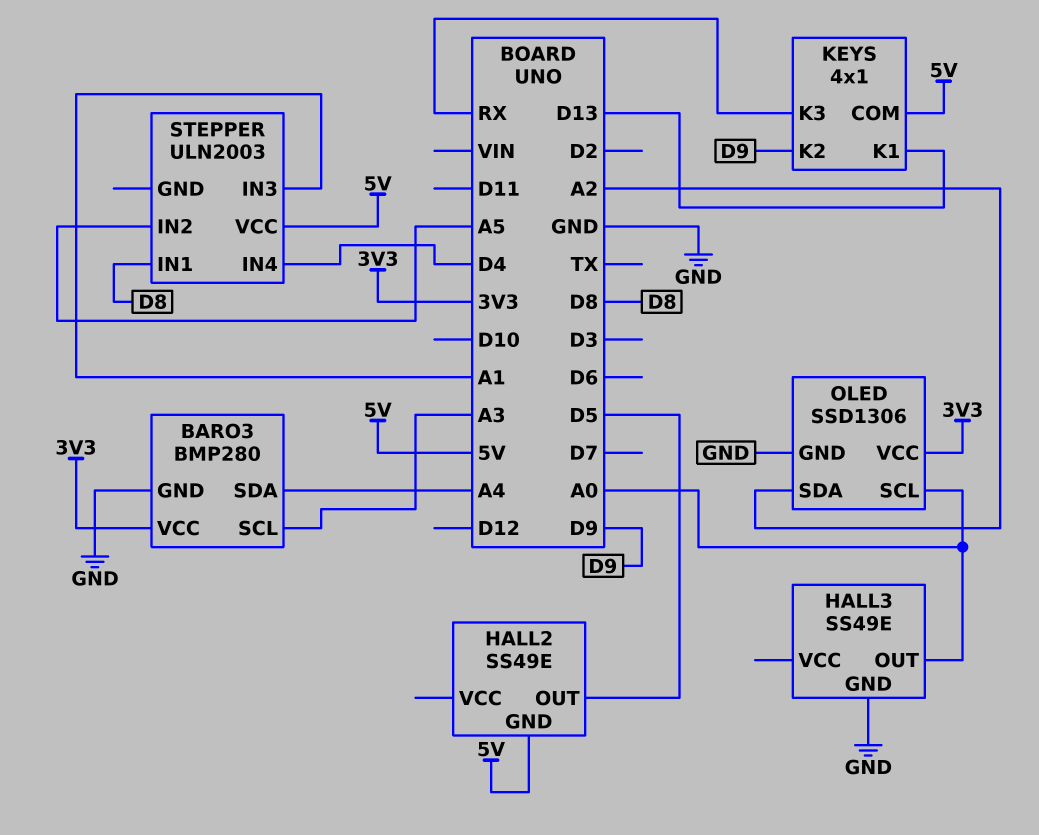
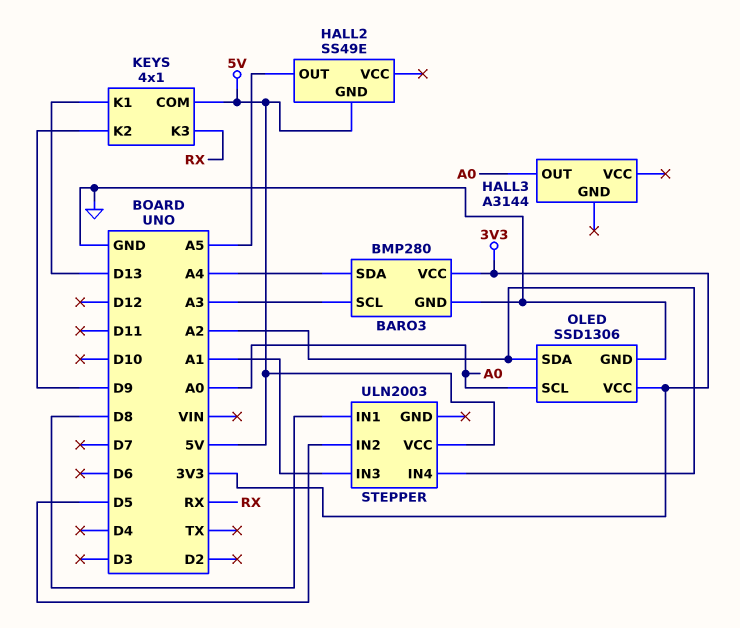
HALL2 pin OUT: D5 -> A5
HALL3: SS49E -> A3144
HALL3 pin GND: GND -> none
STEPPER pin IN2: A5 -> D5
STEPPER pin IN4: D4 -> A2

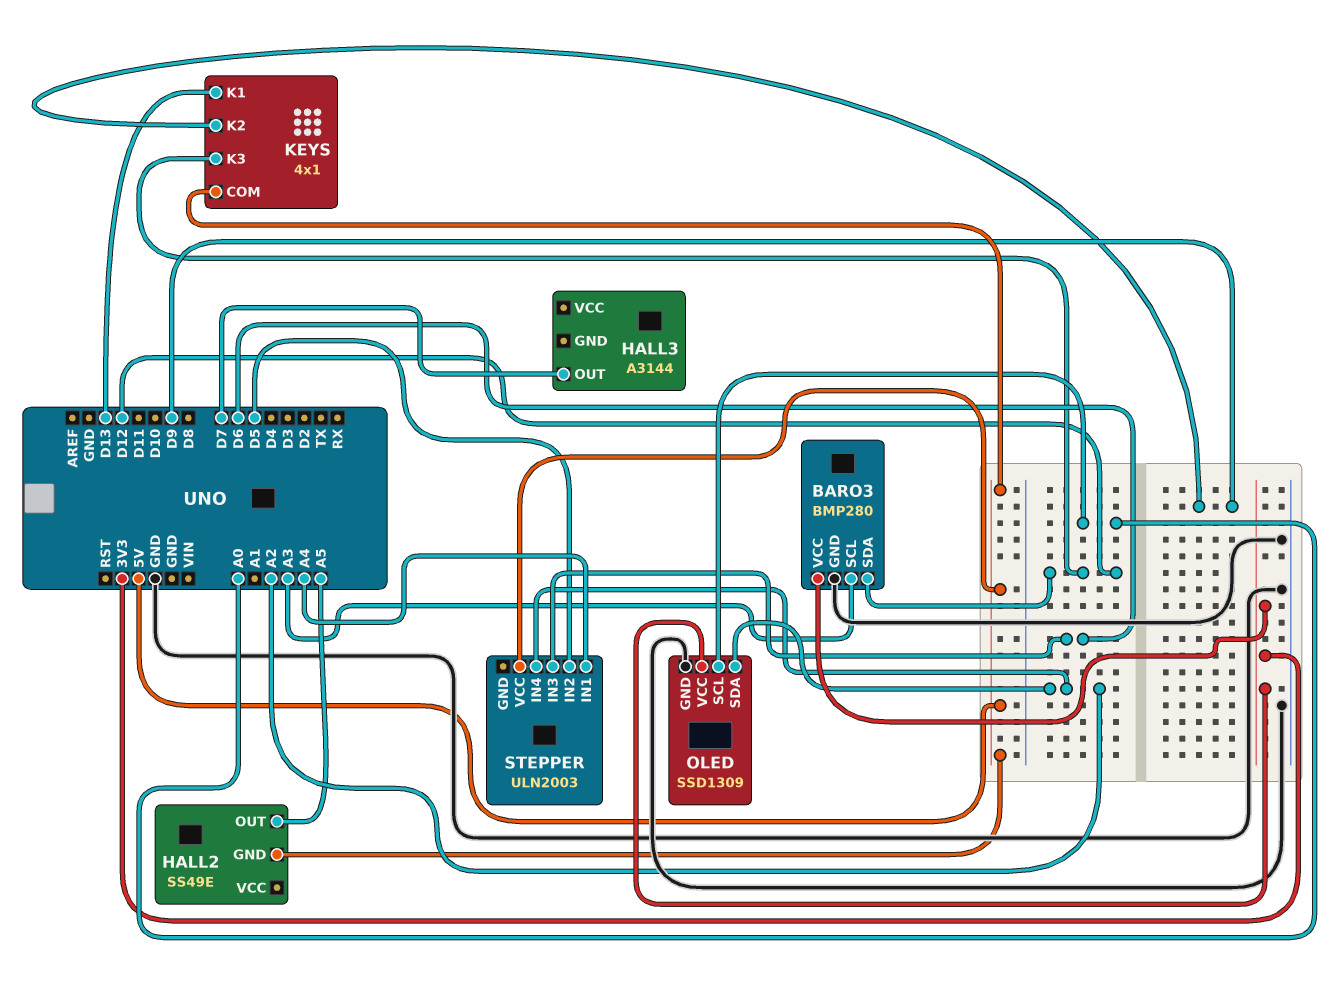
BARO3 pin SDA: A4 -> D12
HALL3 pin OUT: A0 -> D7
KEYS pin K3: RX -> D12
OLED: SSD1306 -> SSD1309
STEPPER pin IN1: D8 -> A4
STEPPER pin IN3: A1 -> D6

